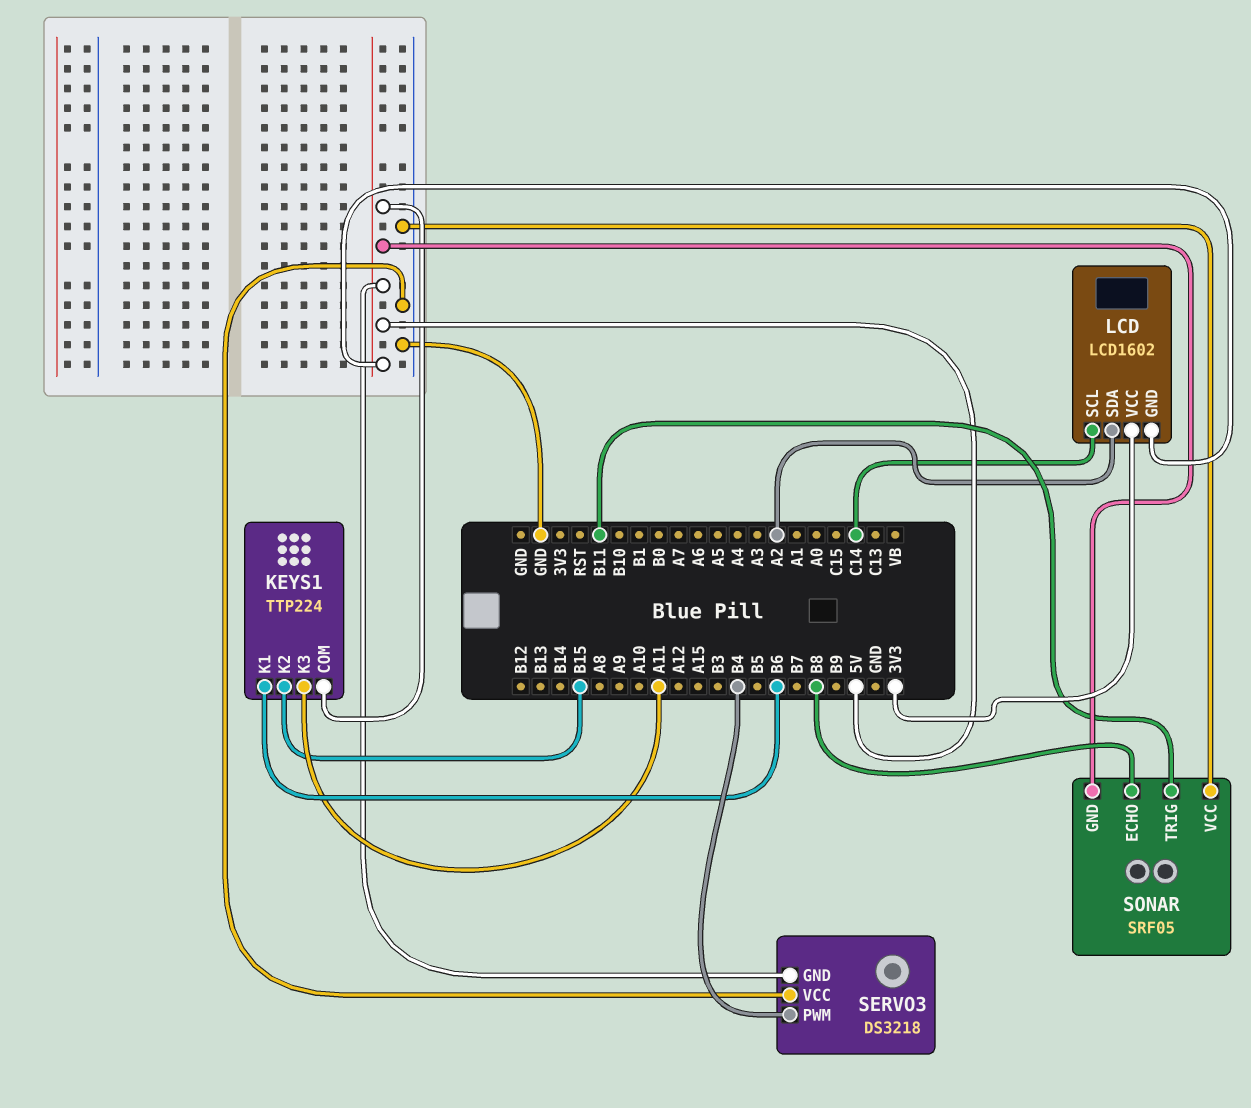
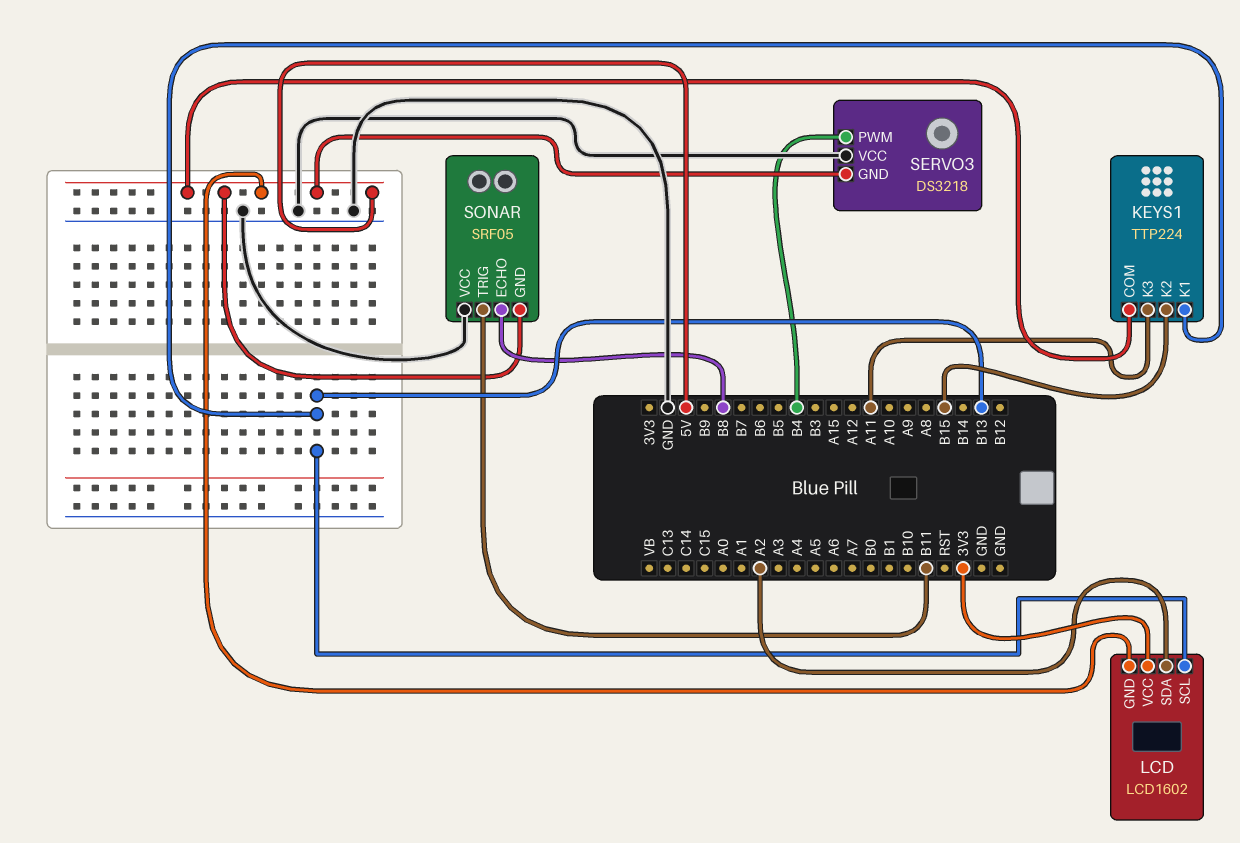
KEYS1 pin K1: B6 -> B13
LCD pin SCL: C14 -> B13

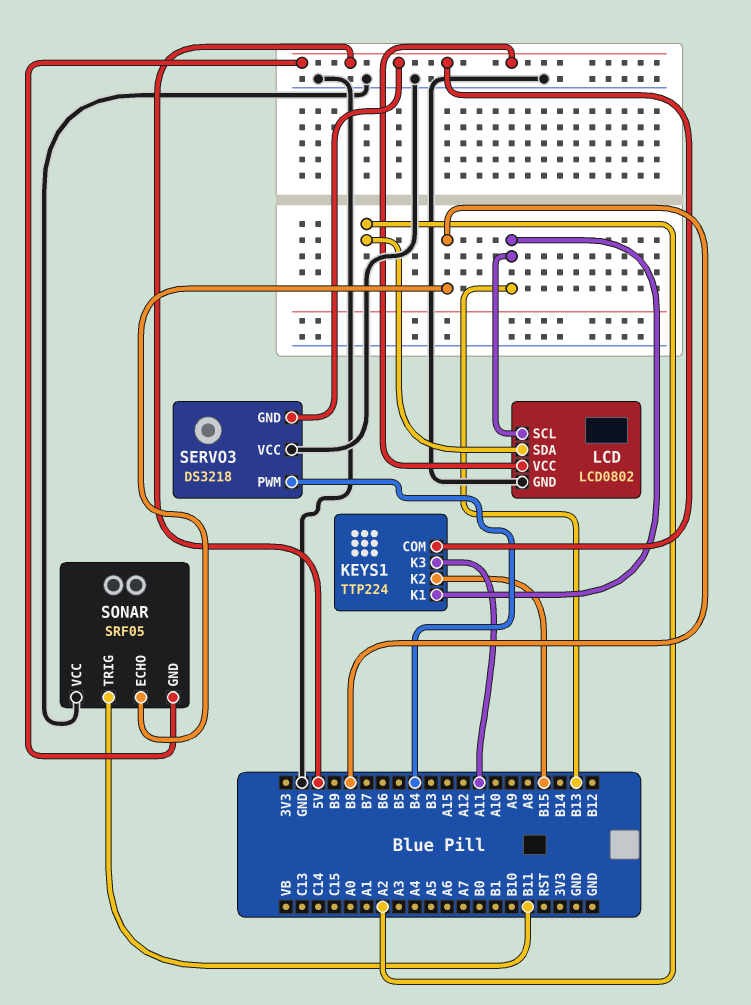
LCD: LCD1602 -> LCD0802
LCD pin GND: 5V -> GND
LCD pin VCC: 3V3 -> 5V

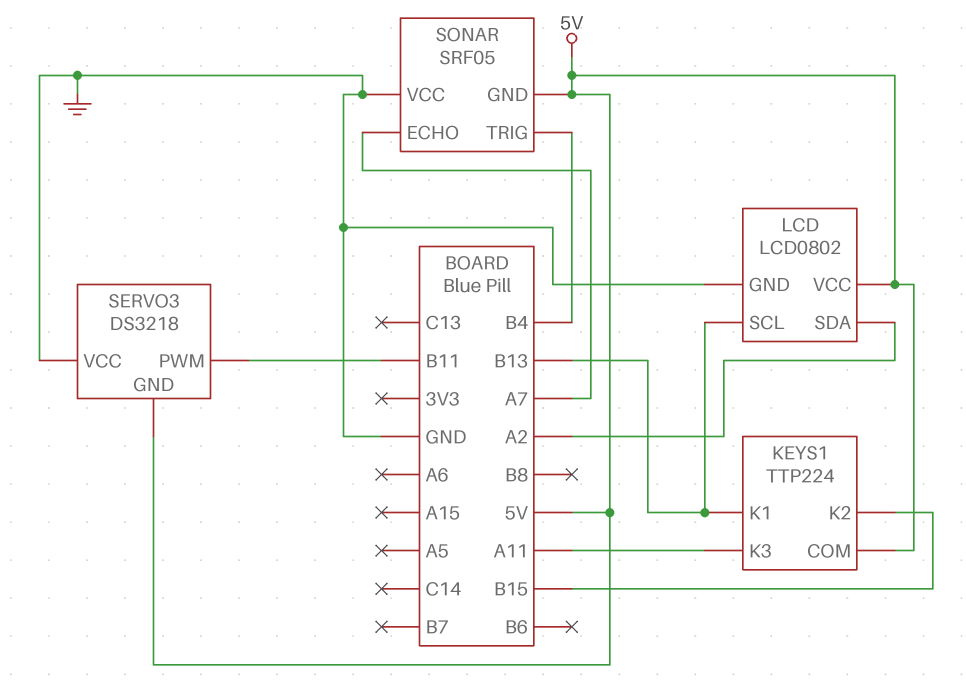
SERVO3 pin PWM: B4 -> B11
SONAR pin ECHO: B8 -> A7
SONAR pin TRIG: B11 -> B4

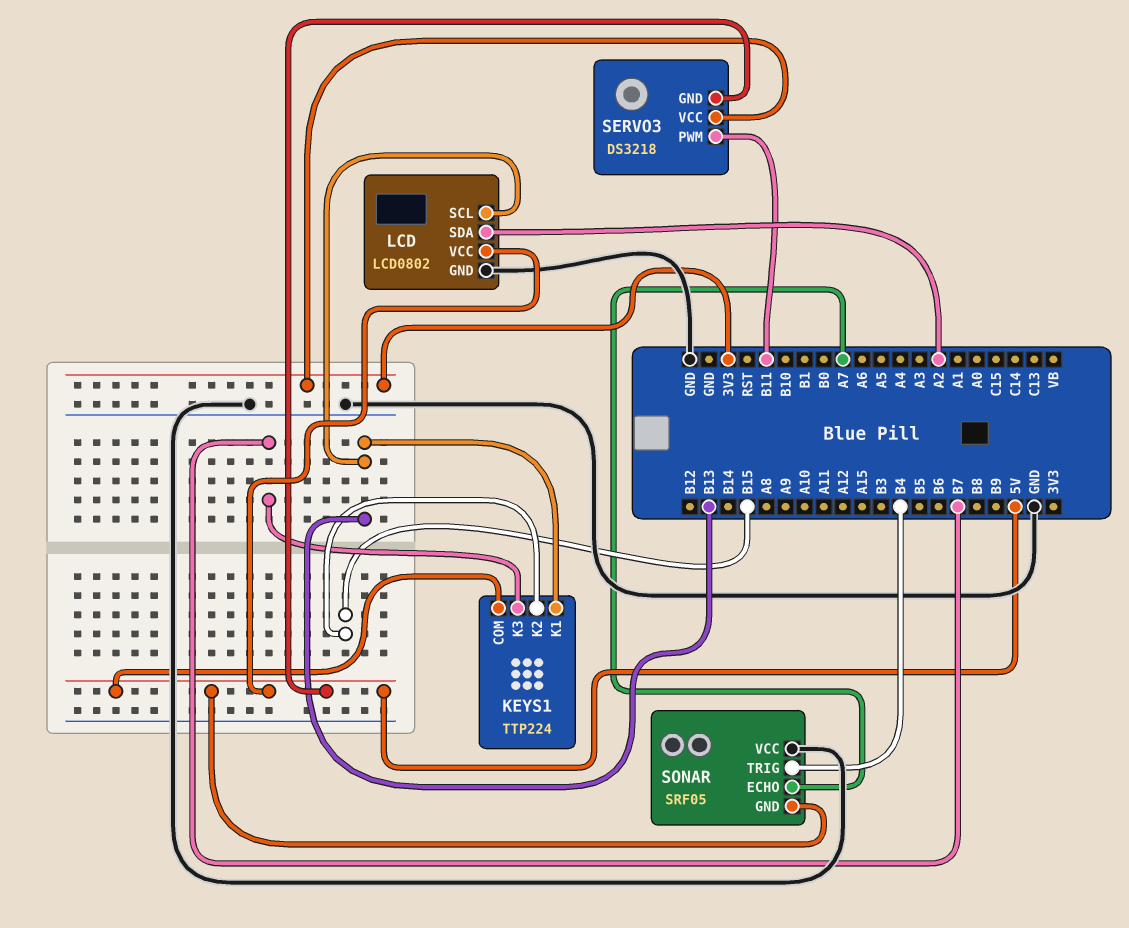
KEYS1 pin K3: A11 -> B7
SERVO3 pin VCC: GND -> 3V3

